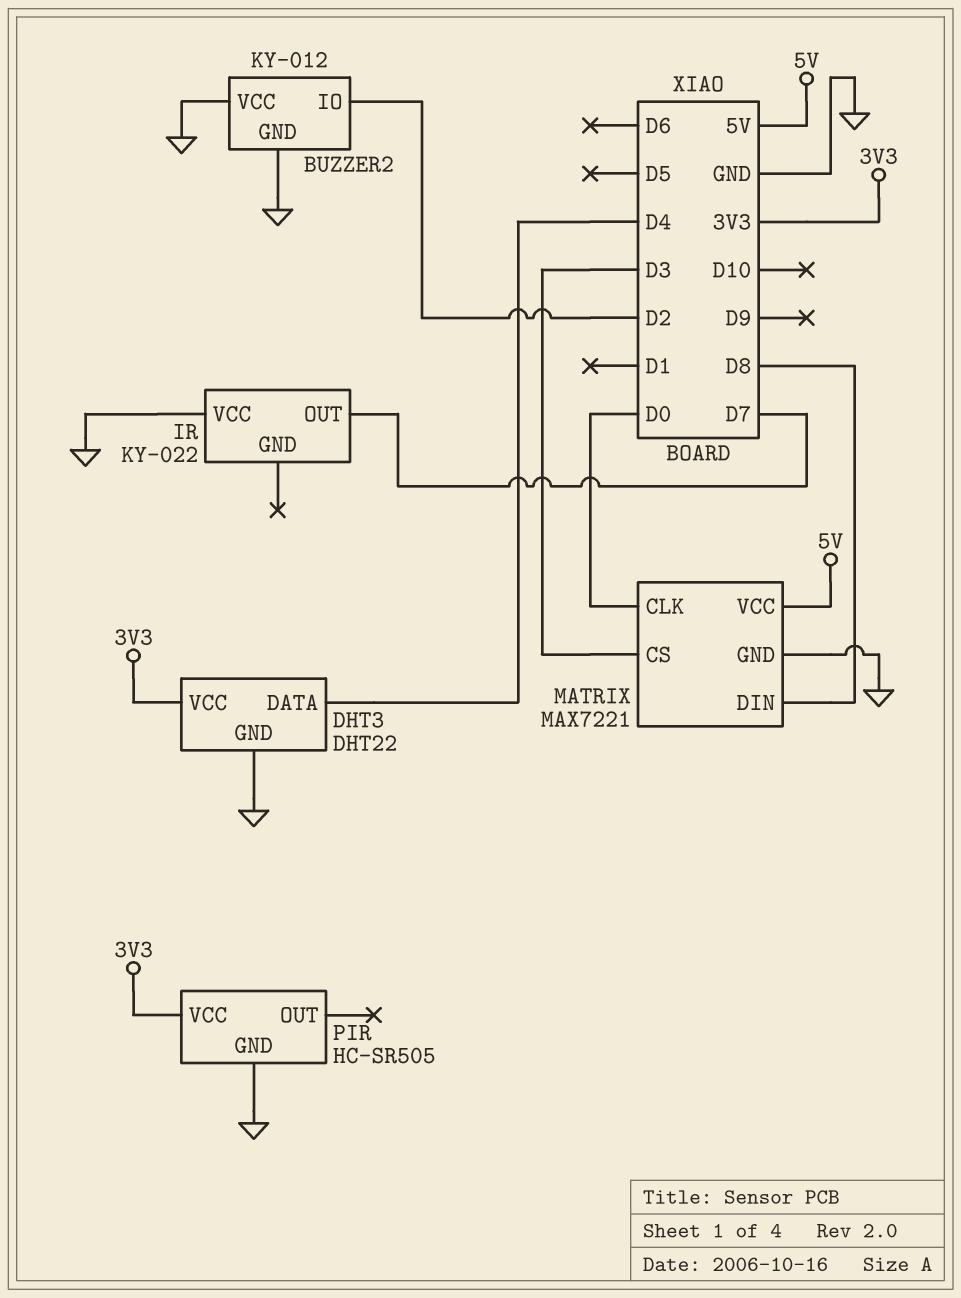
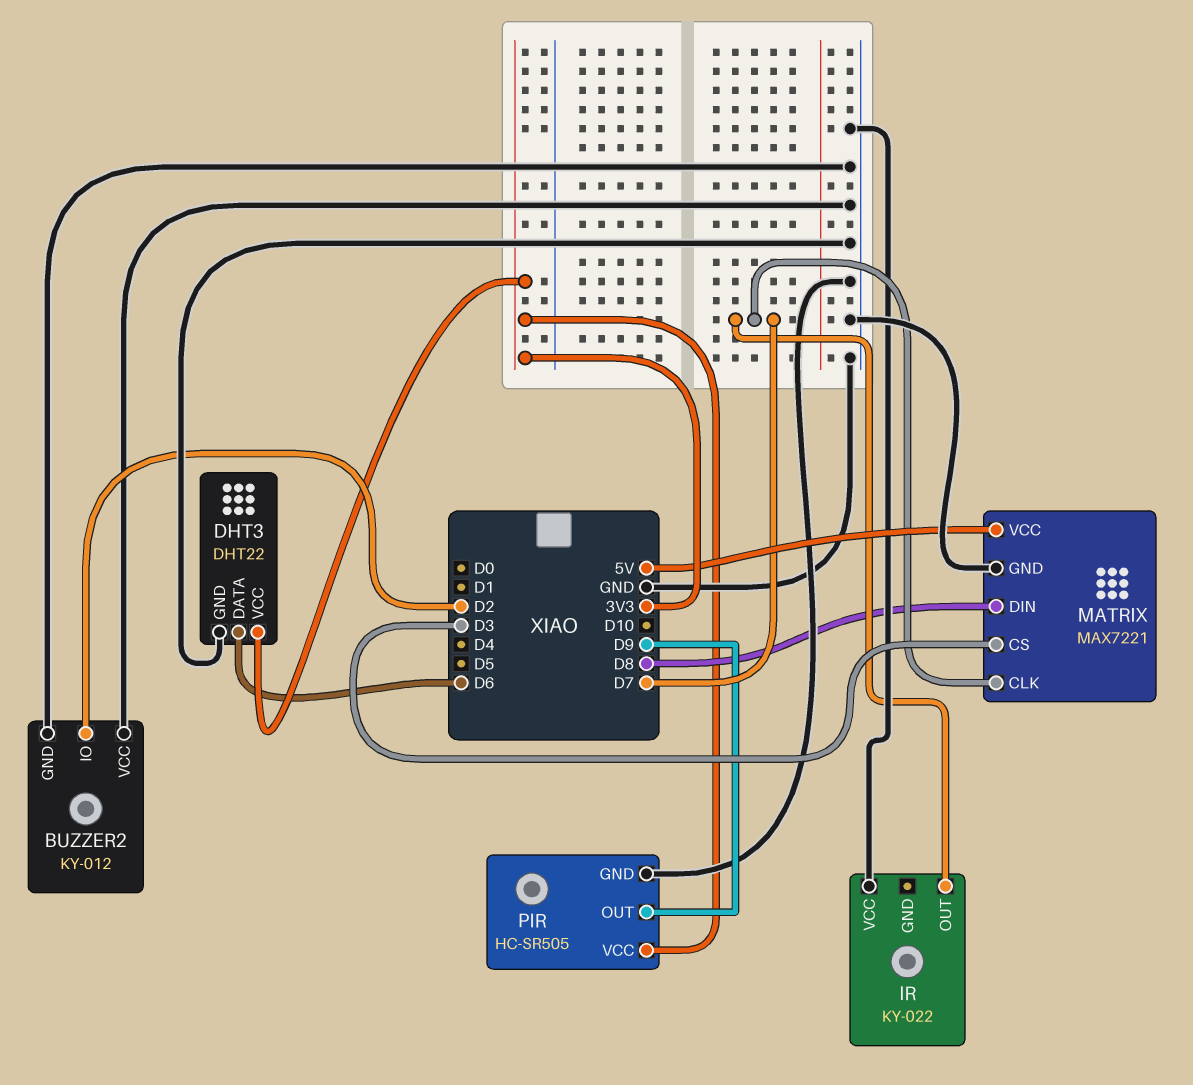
DHT3 pin DATA: D4 -> D6
MATRIX pin CLK: D0 -> D7
PIR pin OUT: none -> D9

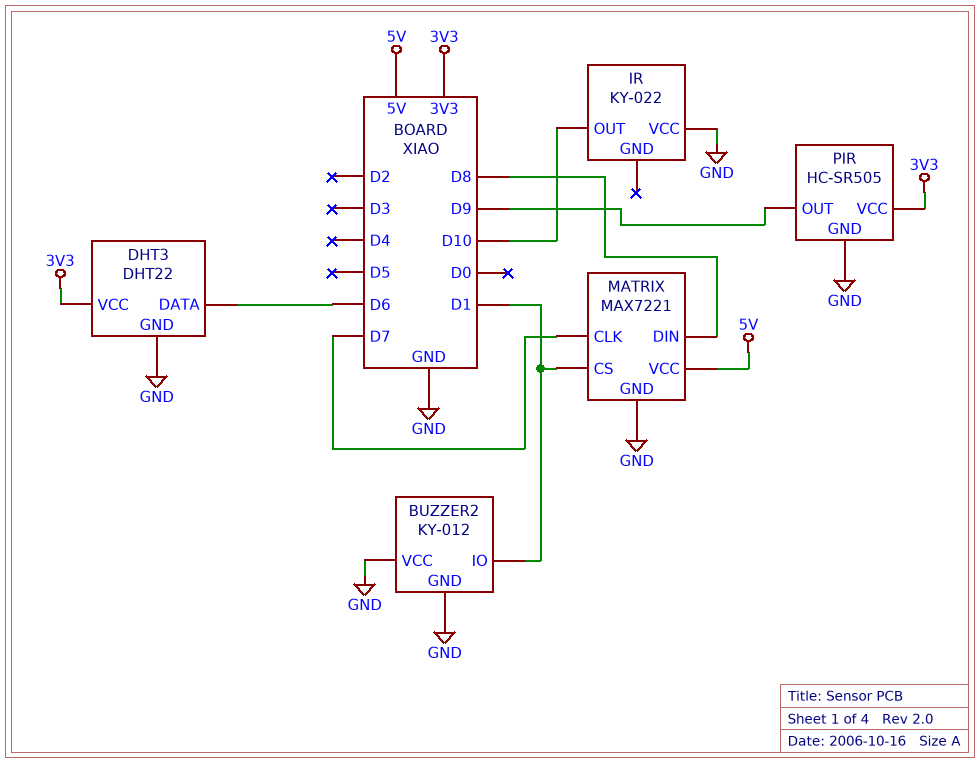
BUZZER2 pin IO: D2 -> D1
IR pin OUT: D7 -> D10
MATRIX pin CS: D3 -> D1

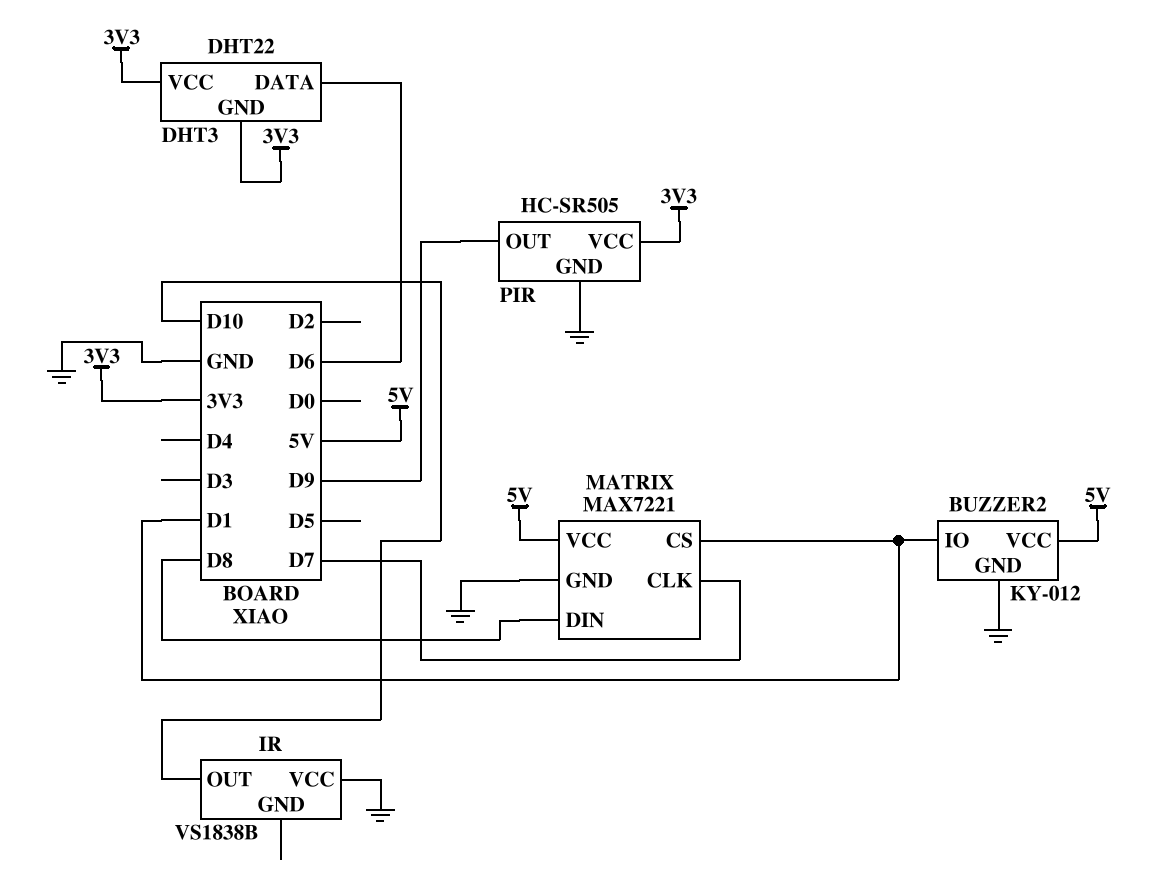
BUZZER2 pin VCC: GND -> 5V
DHT3 pin GND: GND -> 3V3
IR: KY-022 -> VS1838B

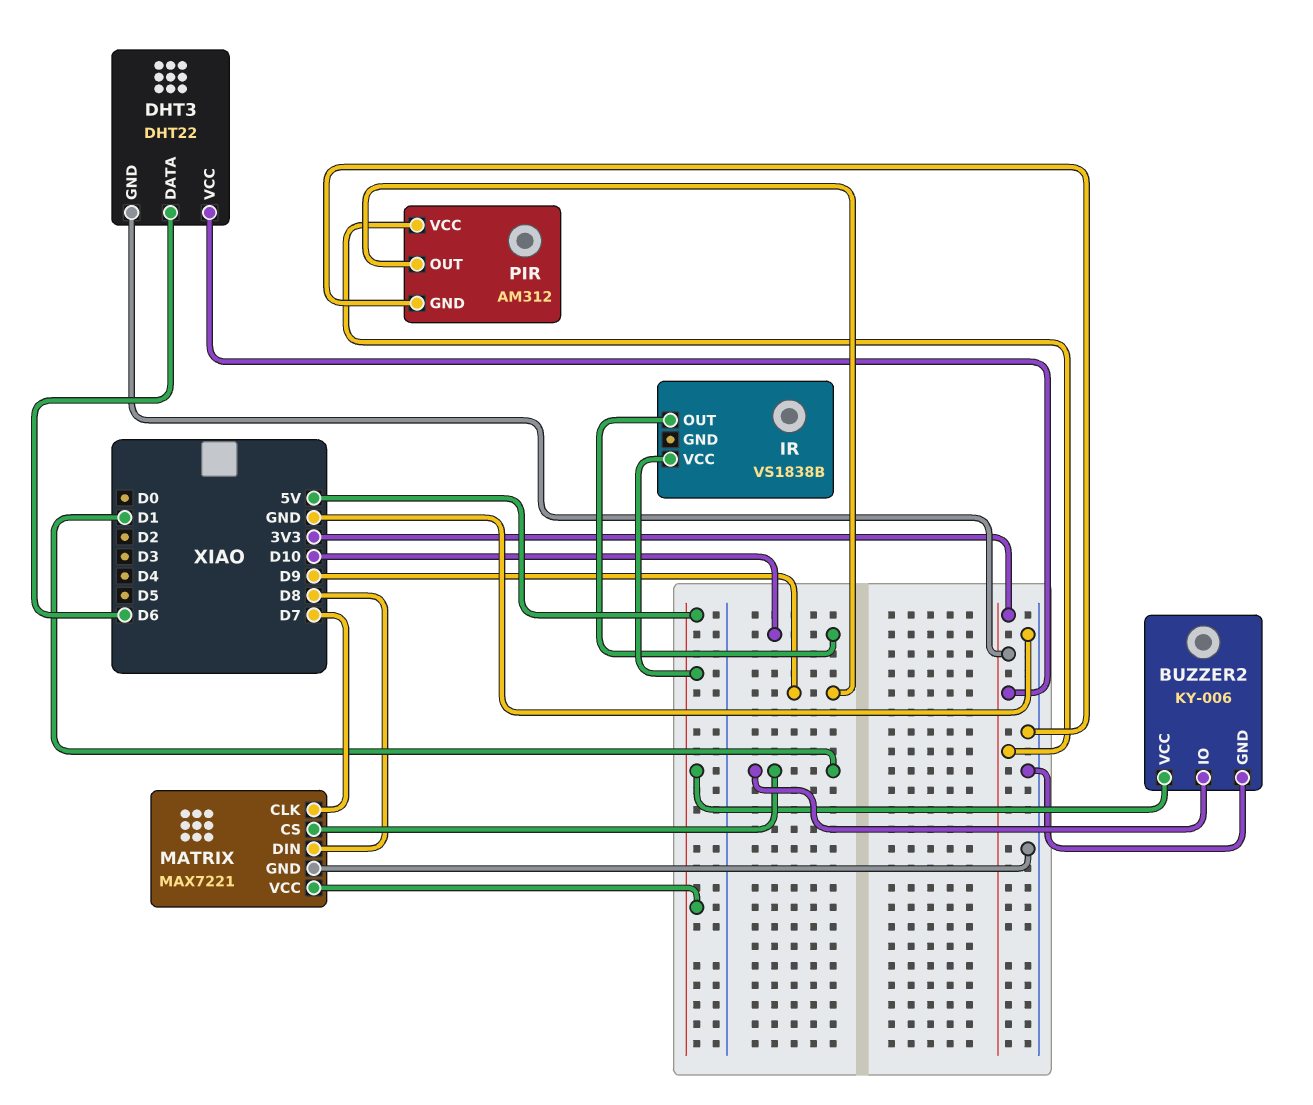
BUZZER2: KY-012 -> KY-006
IR pin VCC: GND -> 5V
PIR: HC-SR505 -> AM312

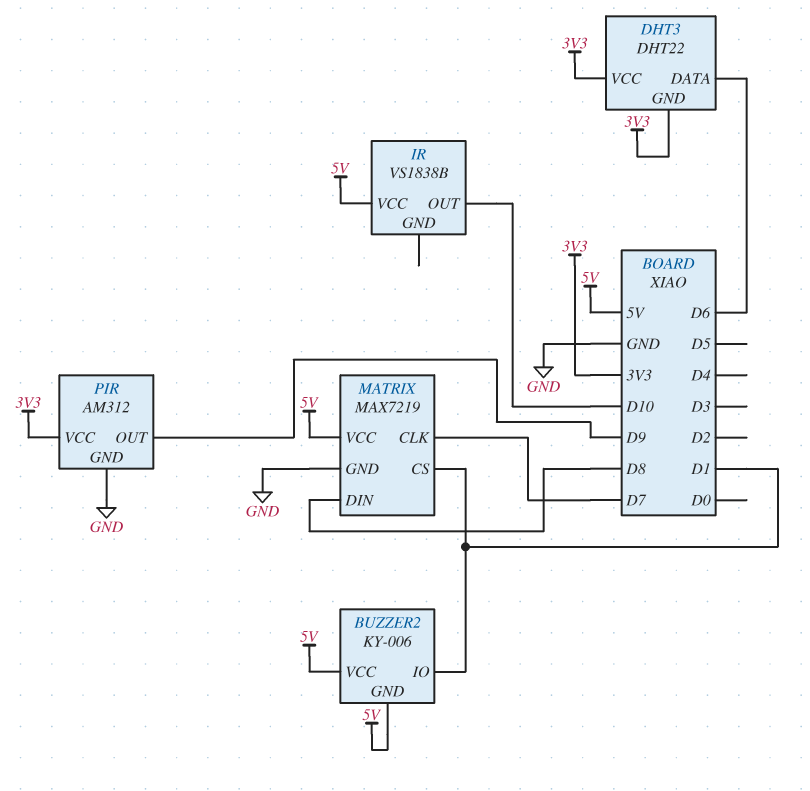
BUZZER2 pin GND: GND -> 5V
MATRIX: MAX7221 -> MAX7219

